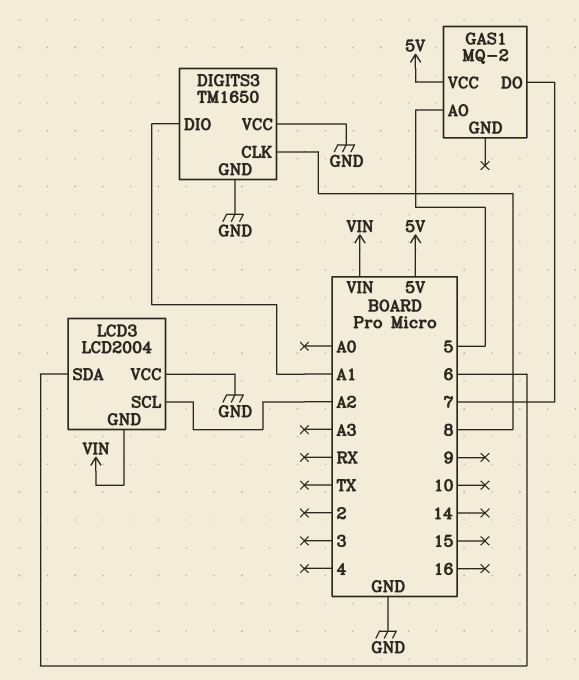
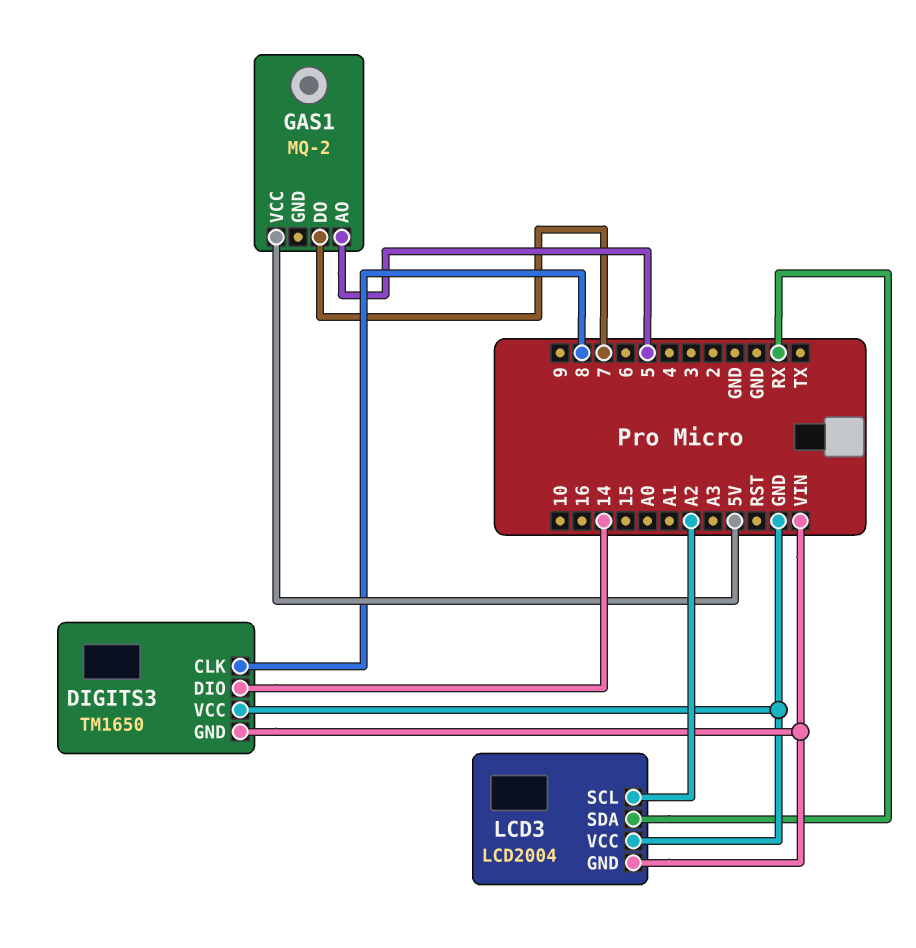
DIGITS3 pin DIO: A1 -> 14
DIGITS3 pin GND: GND -> VIN
LCD3 pin SDA: 6 -> RX

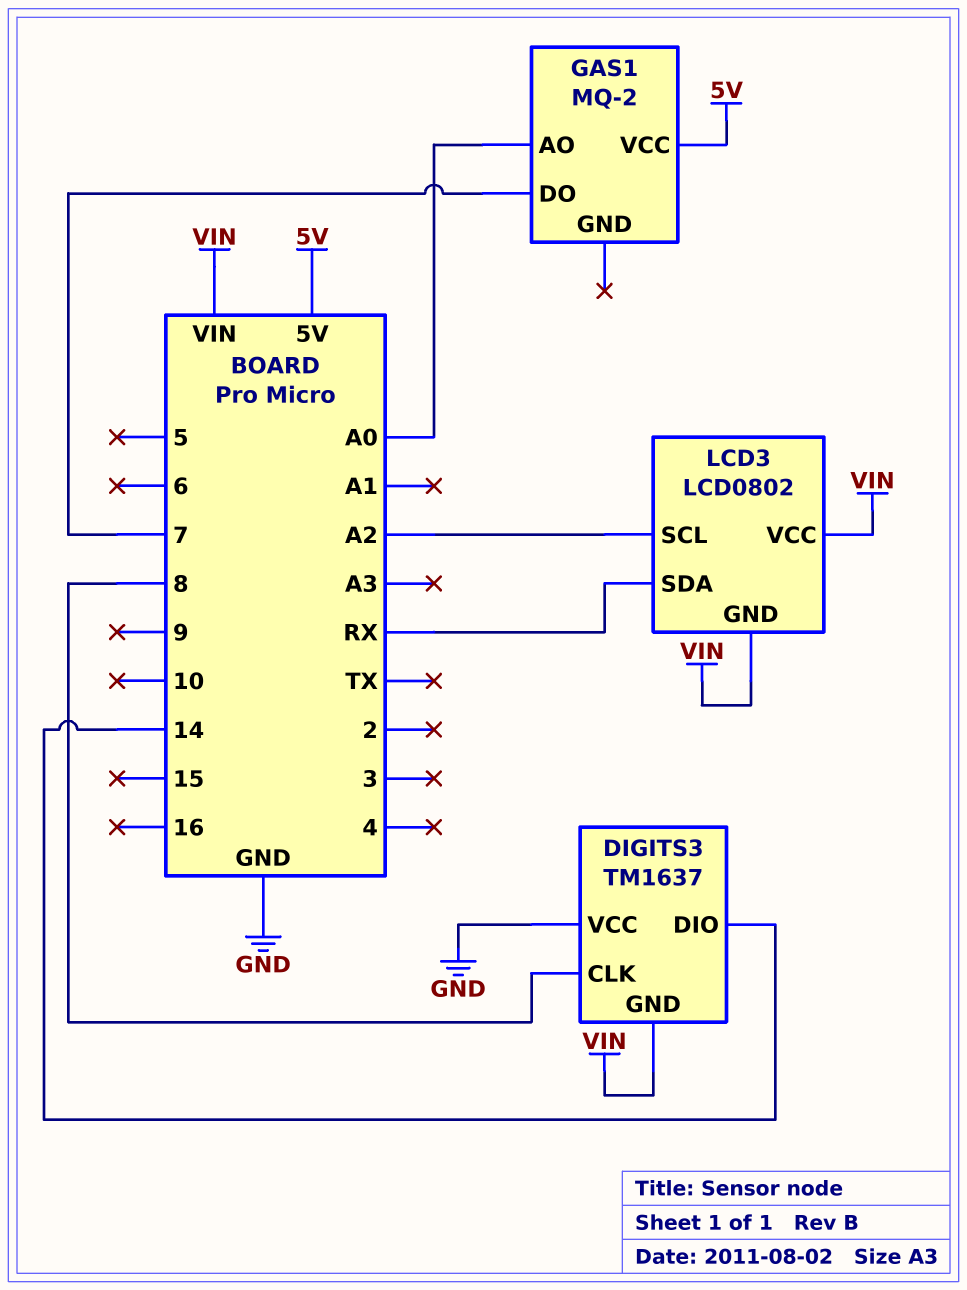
DIGITS3: TM1650 -> TM1637
GAS1 pin AO: 5 -> A0
LCD3: LCD2004 -> LCD0802
LCD3 pin VCC: GND -> VIN

